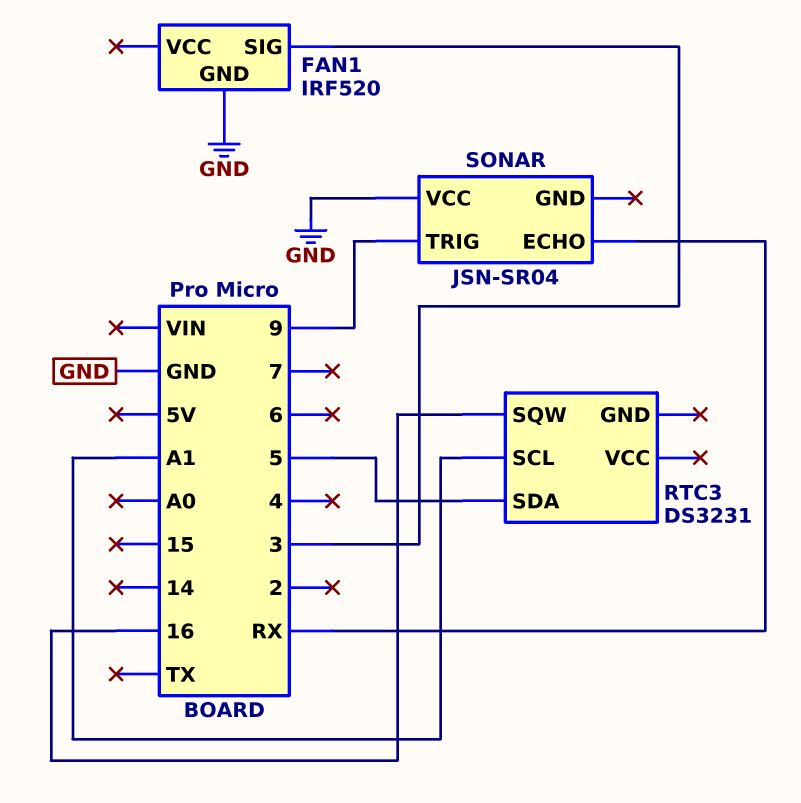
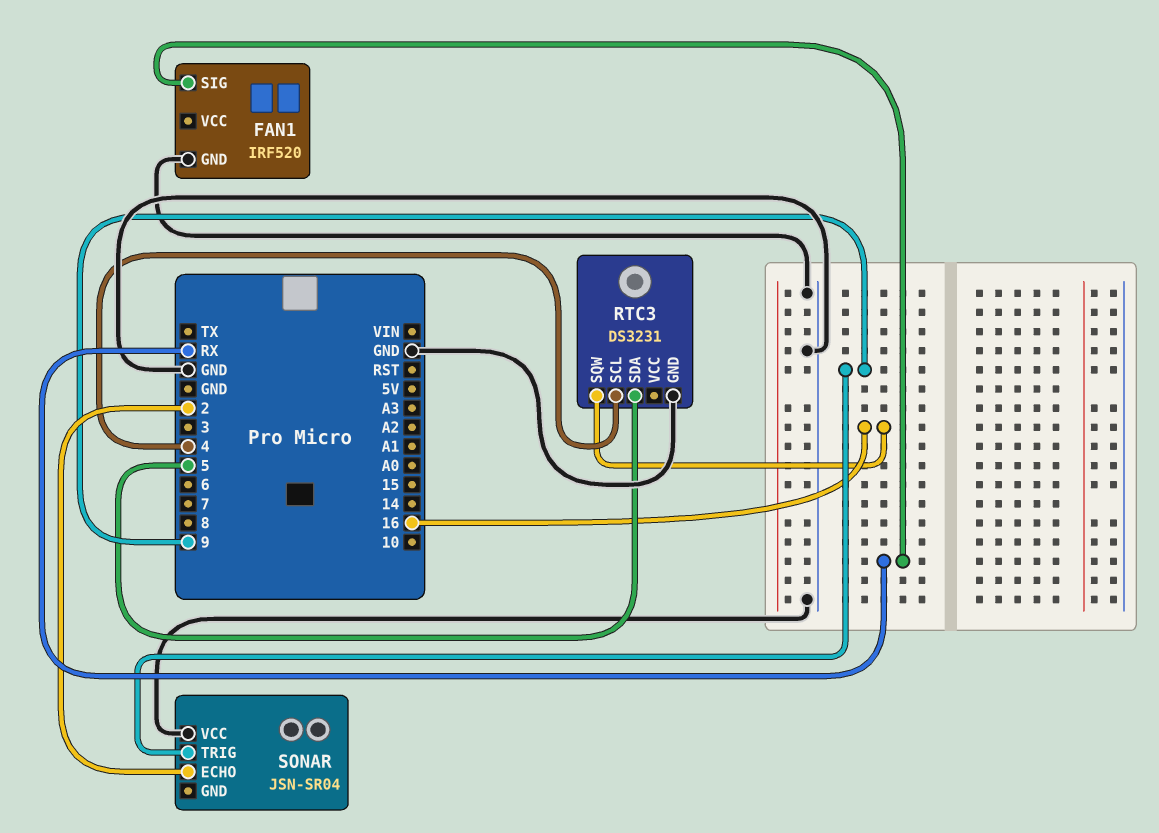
FAN1 pin SIG: 3 -> RX
RTC3 pin GND: none -> GND
RTC3 pin SCL: A1 -> 4
SONAR pin ECHO: RX -> 2

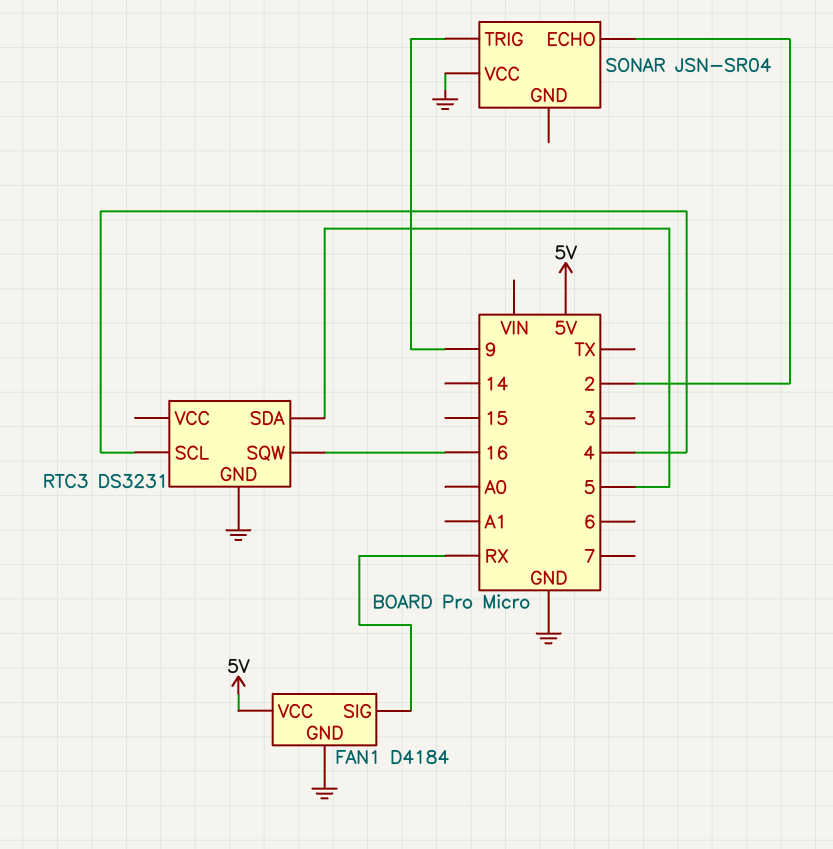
FAN1: IRF520 -> D4184
FAN1 pin VCC: none -> 5V

